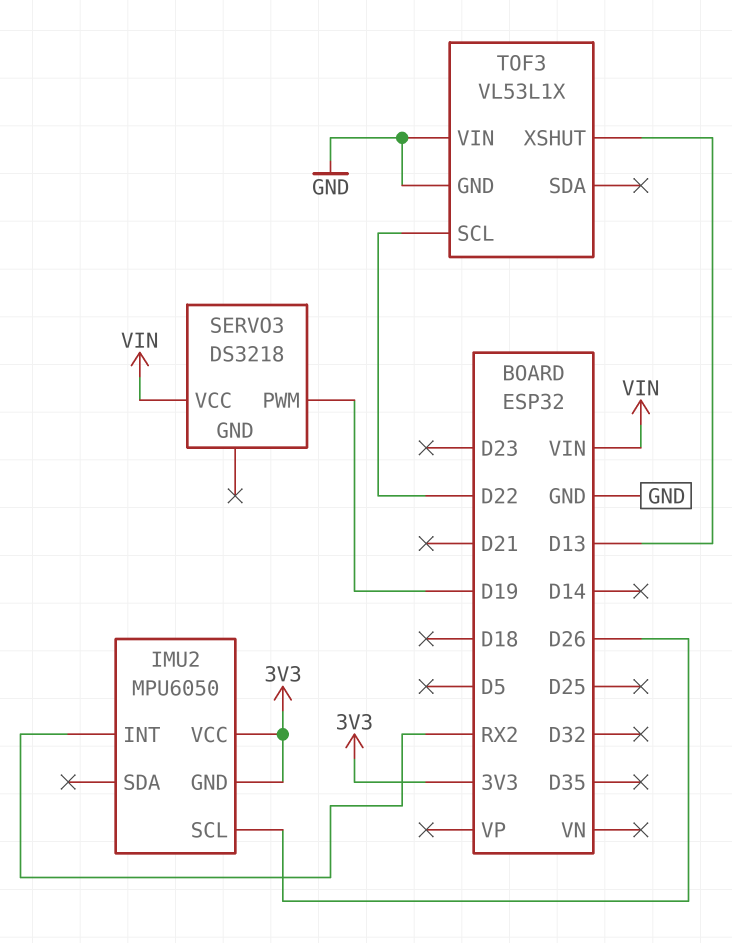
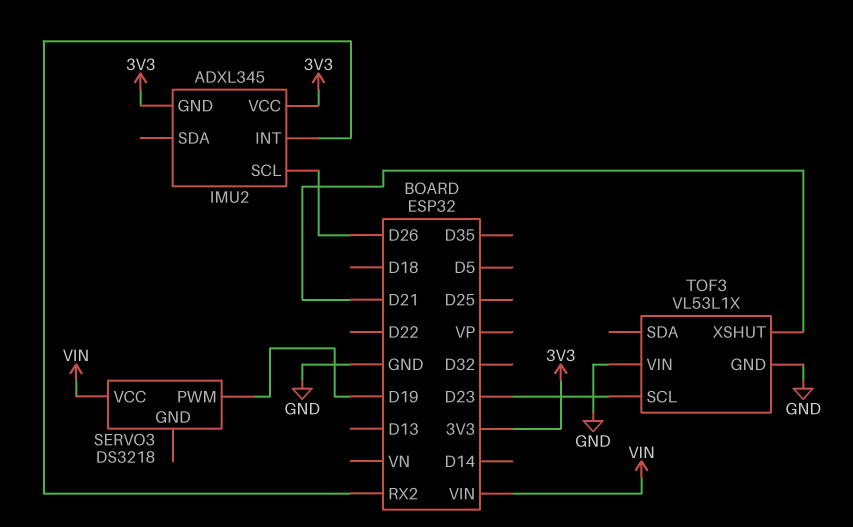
IMU2: MPU6050 -> ADXL345
TOF3 pin SCL: D22 -> D23
TOF3 pin XSHUT: D13 -> D21

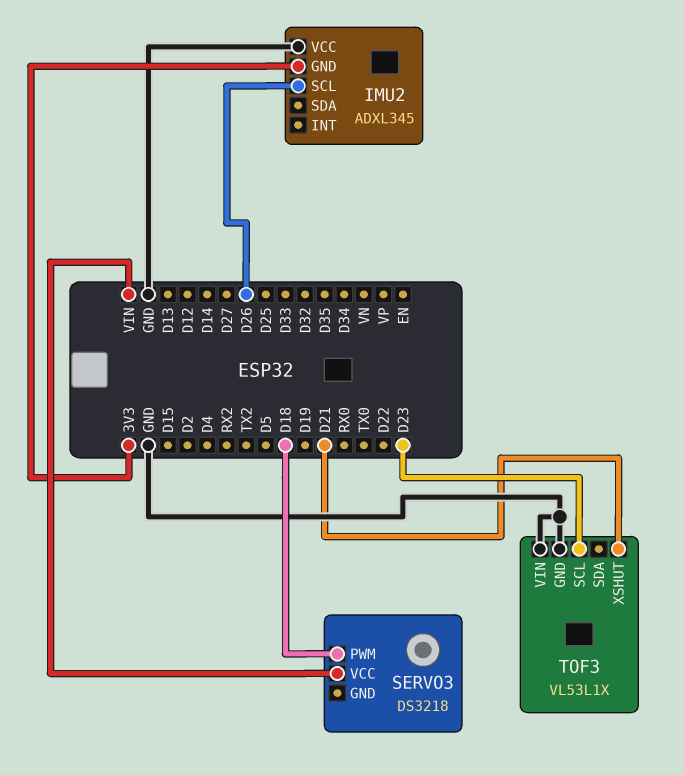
IMU2 pin INT: RX2 -> none
IMU2 pin VCC: 3V3 -> GND
SERVO3 pin PWM: D19 -> D18

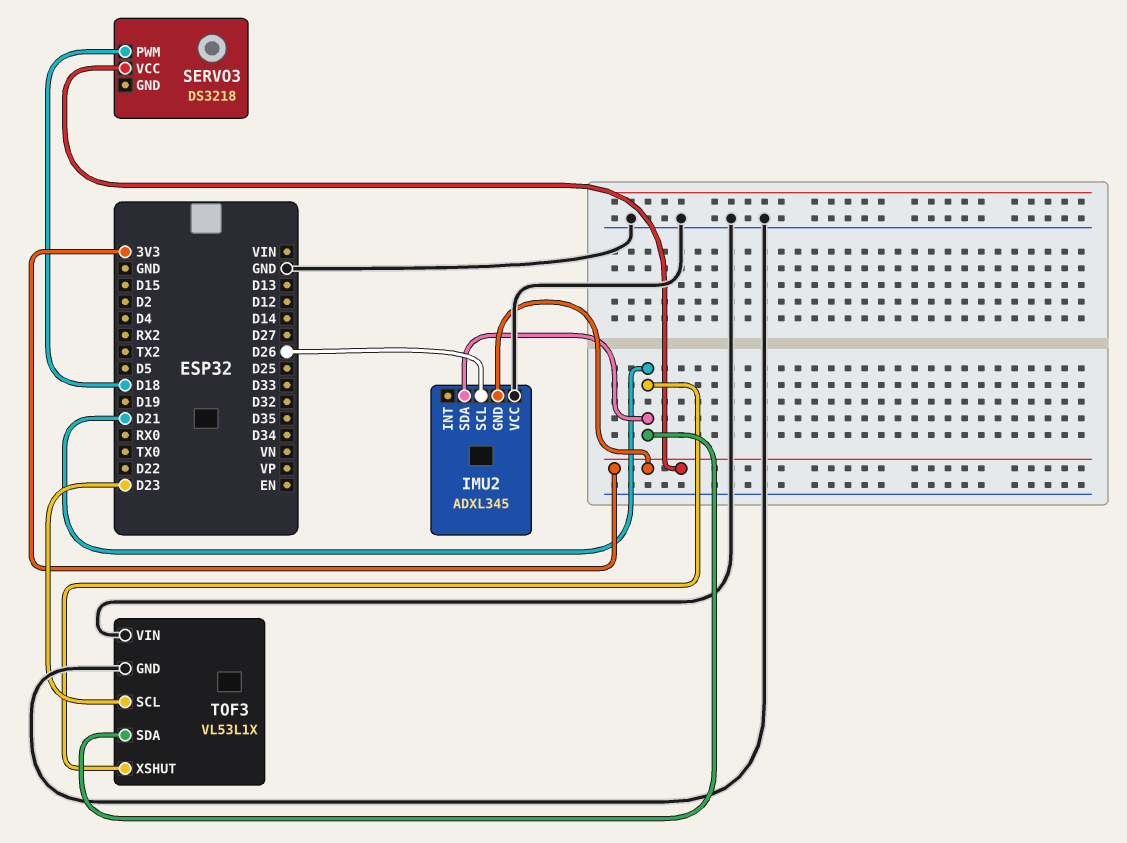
IMU2 pin SDA: none -> D21
SERVO3 pin VCC: VIN -> 3V3
TOF3 pin SDA: none -> D21

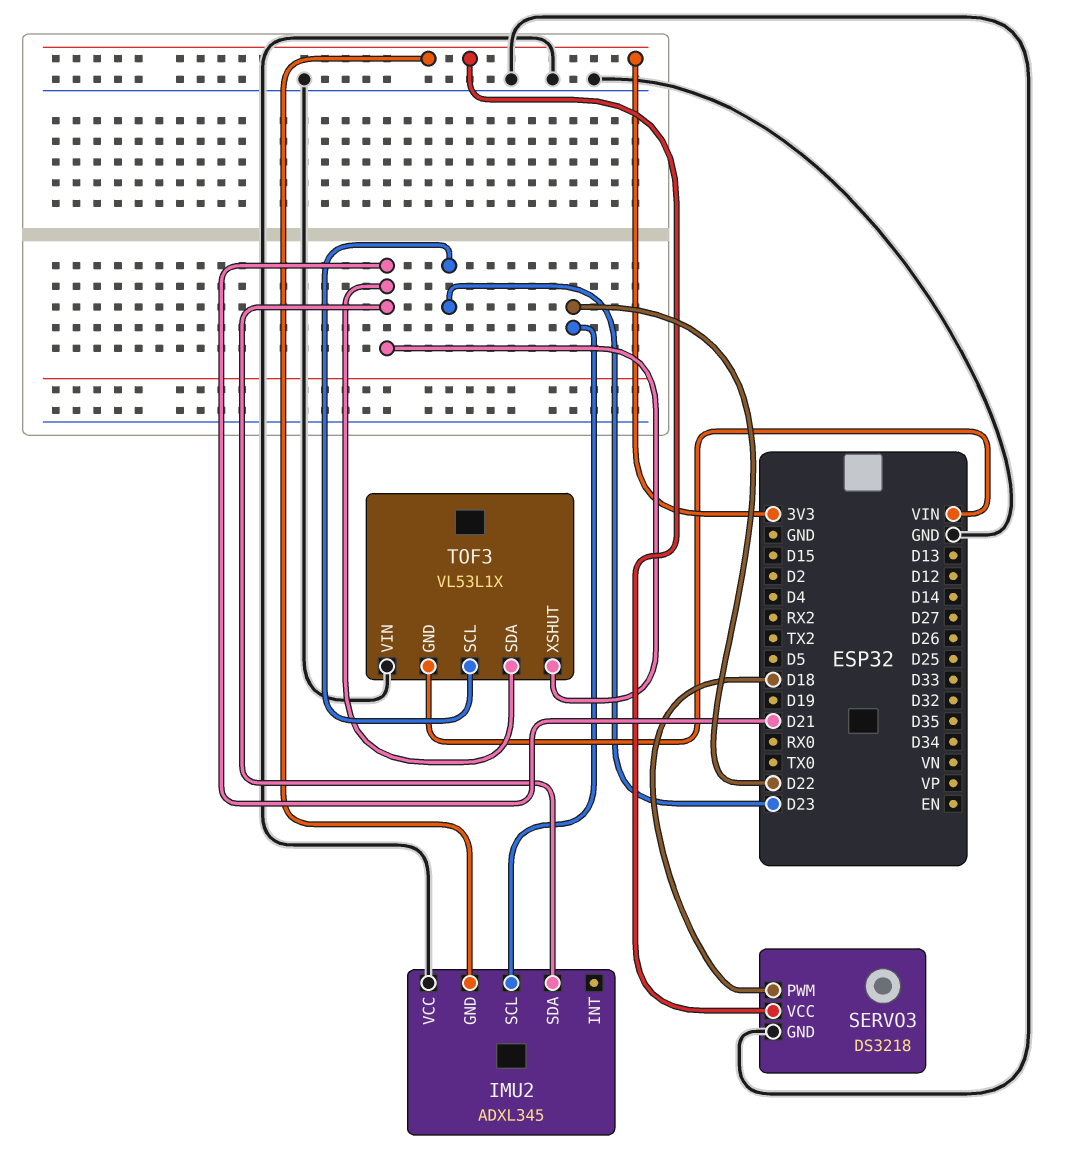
IMU2 pin SCL: D26 -> D22
SERVO3 pin GND: none -> GND
TOF3 pin GND: GND -> VIN

